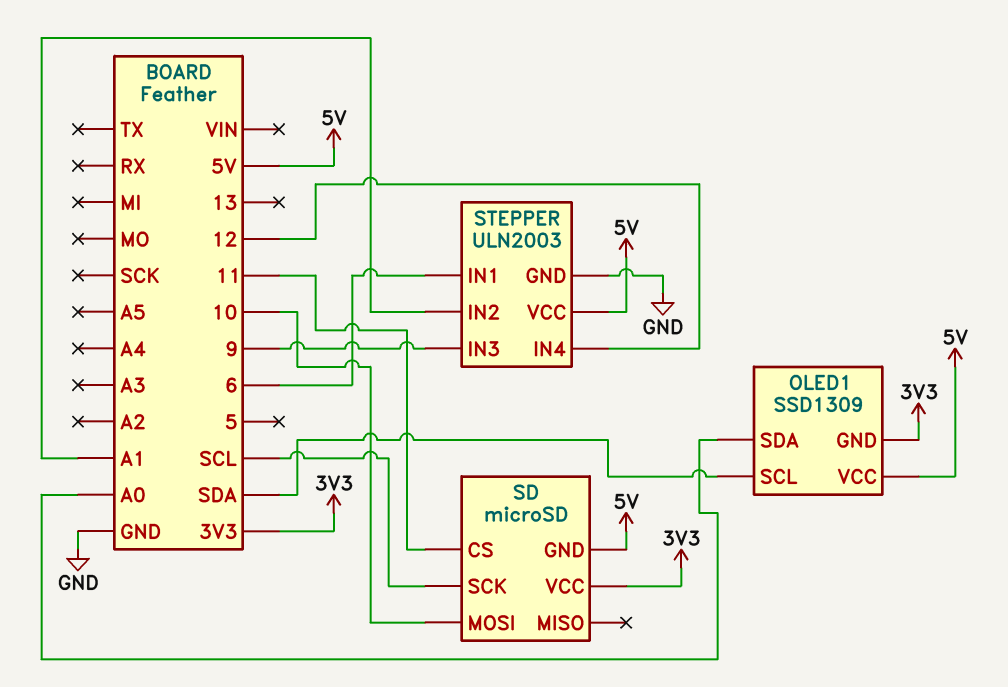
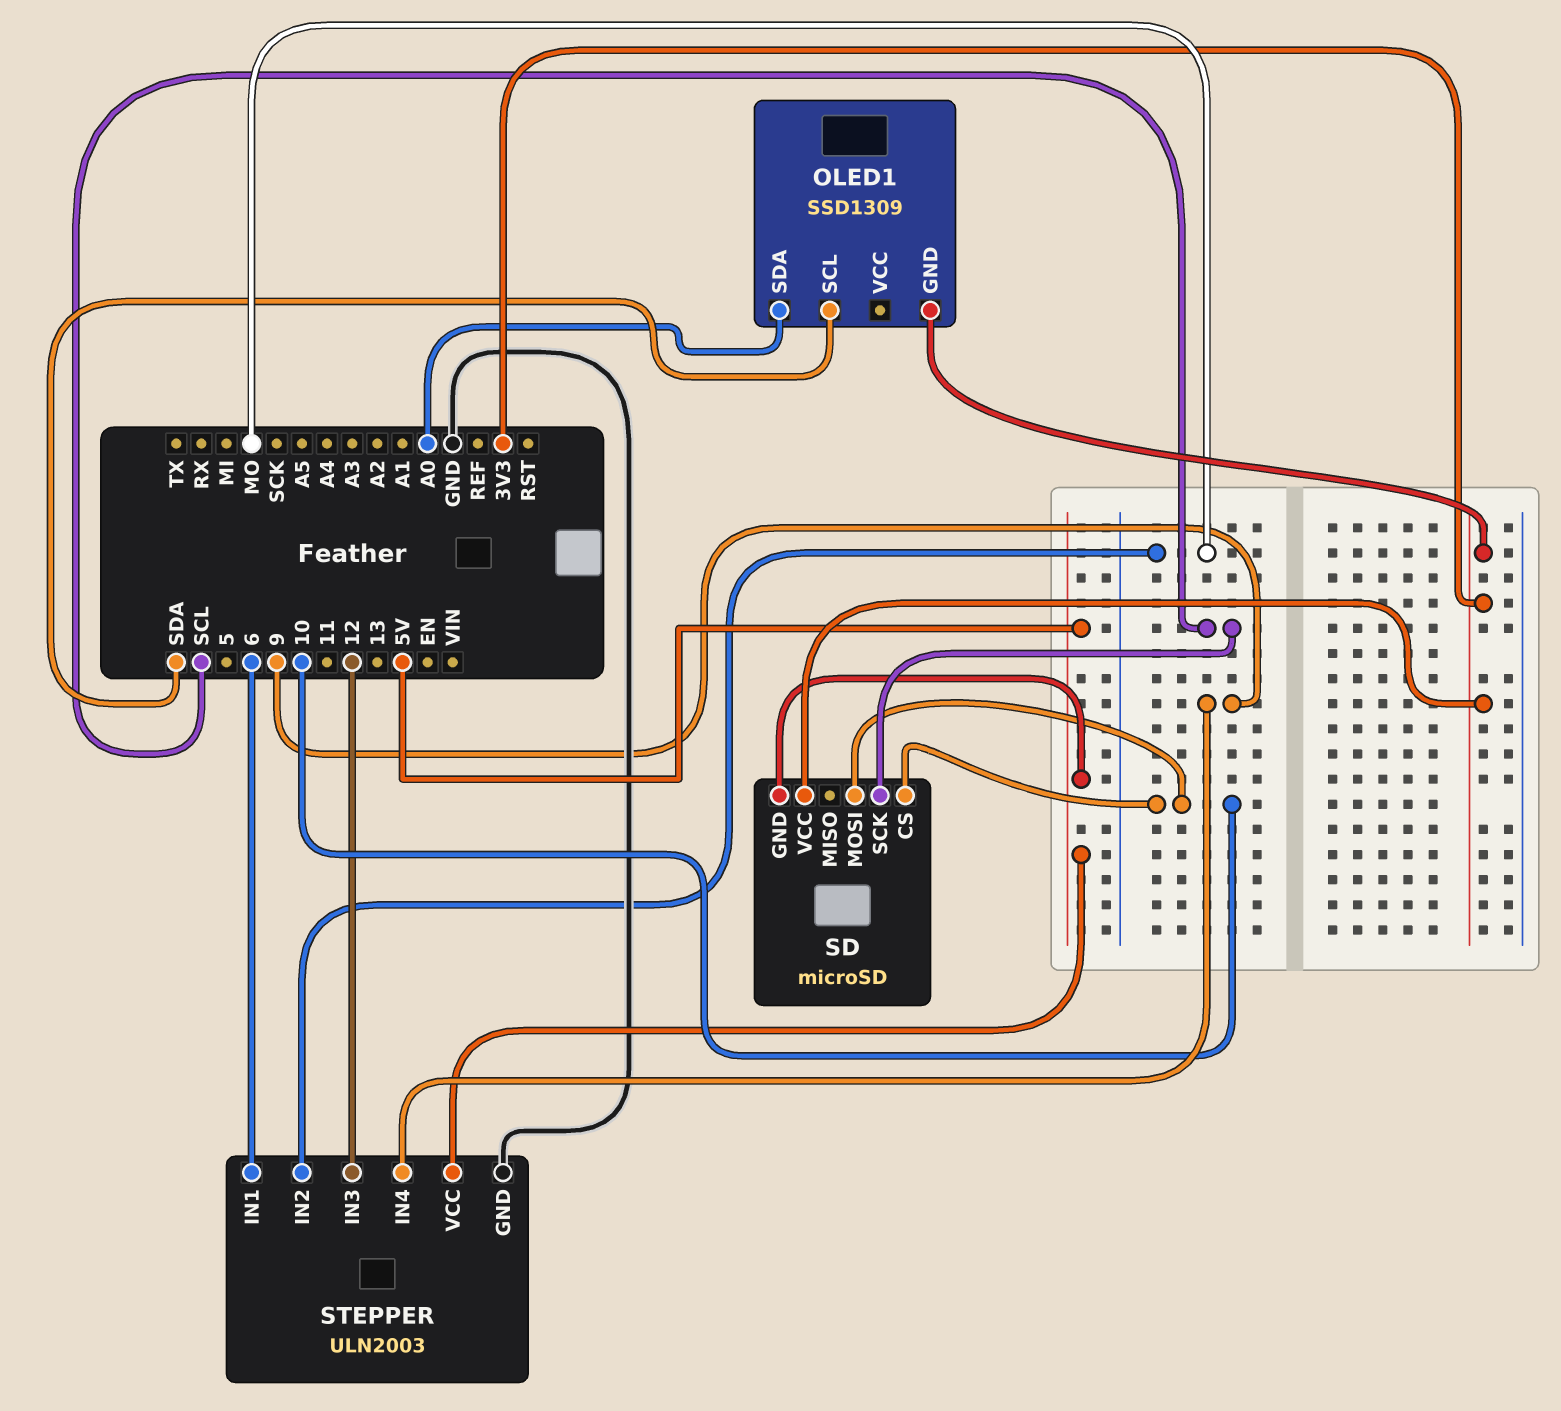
OLED1 pin VCC: 5V -> none
SD pin CS: 11 -> 10
STEPPER pin IN2: A1 -> MO
STEPPER pin IN3: 9 -> 12
STEPPER pin IN4: 12 -> 9

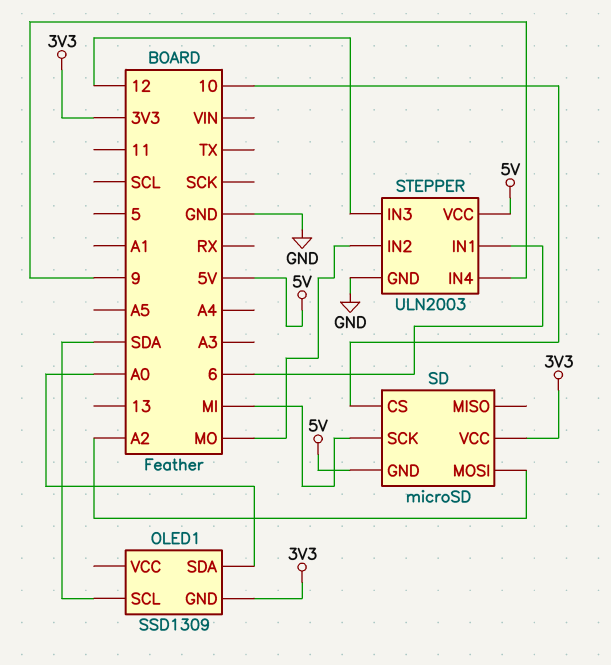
SD pin MOSI: 10 -> A2
SD pin SCK: SCL -> MI

